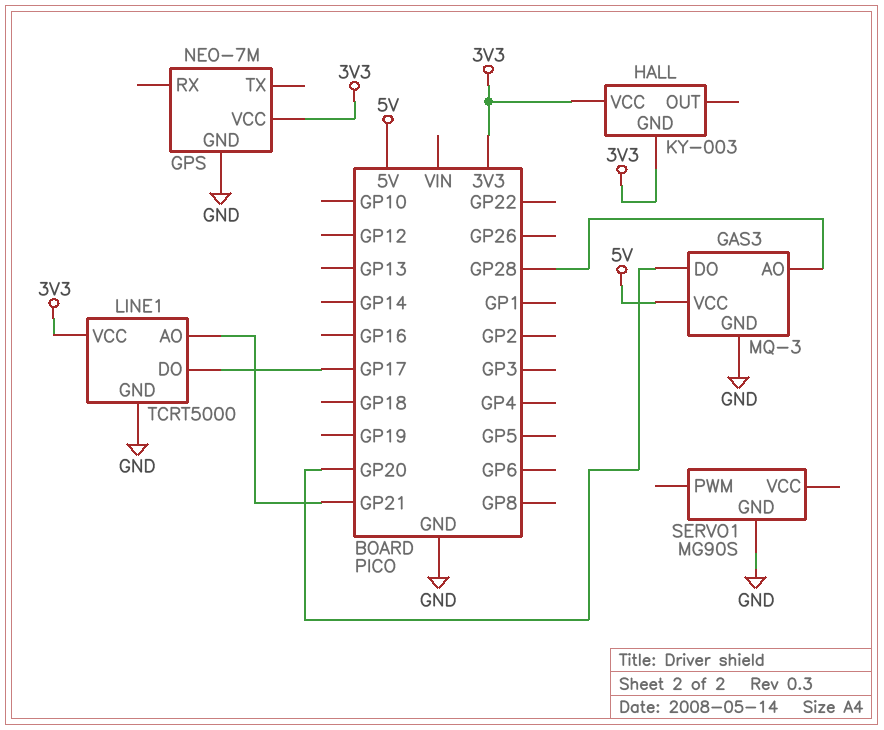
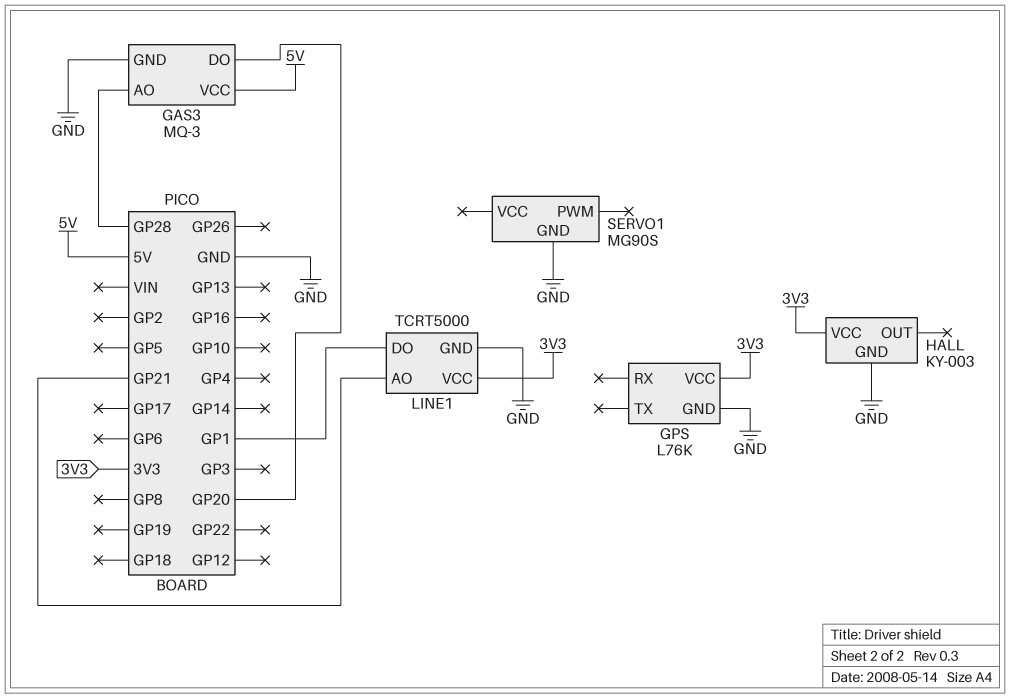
GPS: NEO-7M -> L76K
HALL pin GND: 3V3 -> GND
LINE1 pin DO: GP17 -> GP1

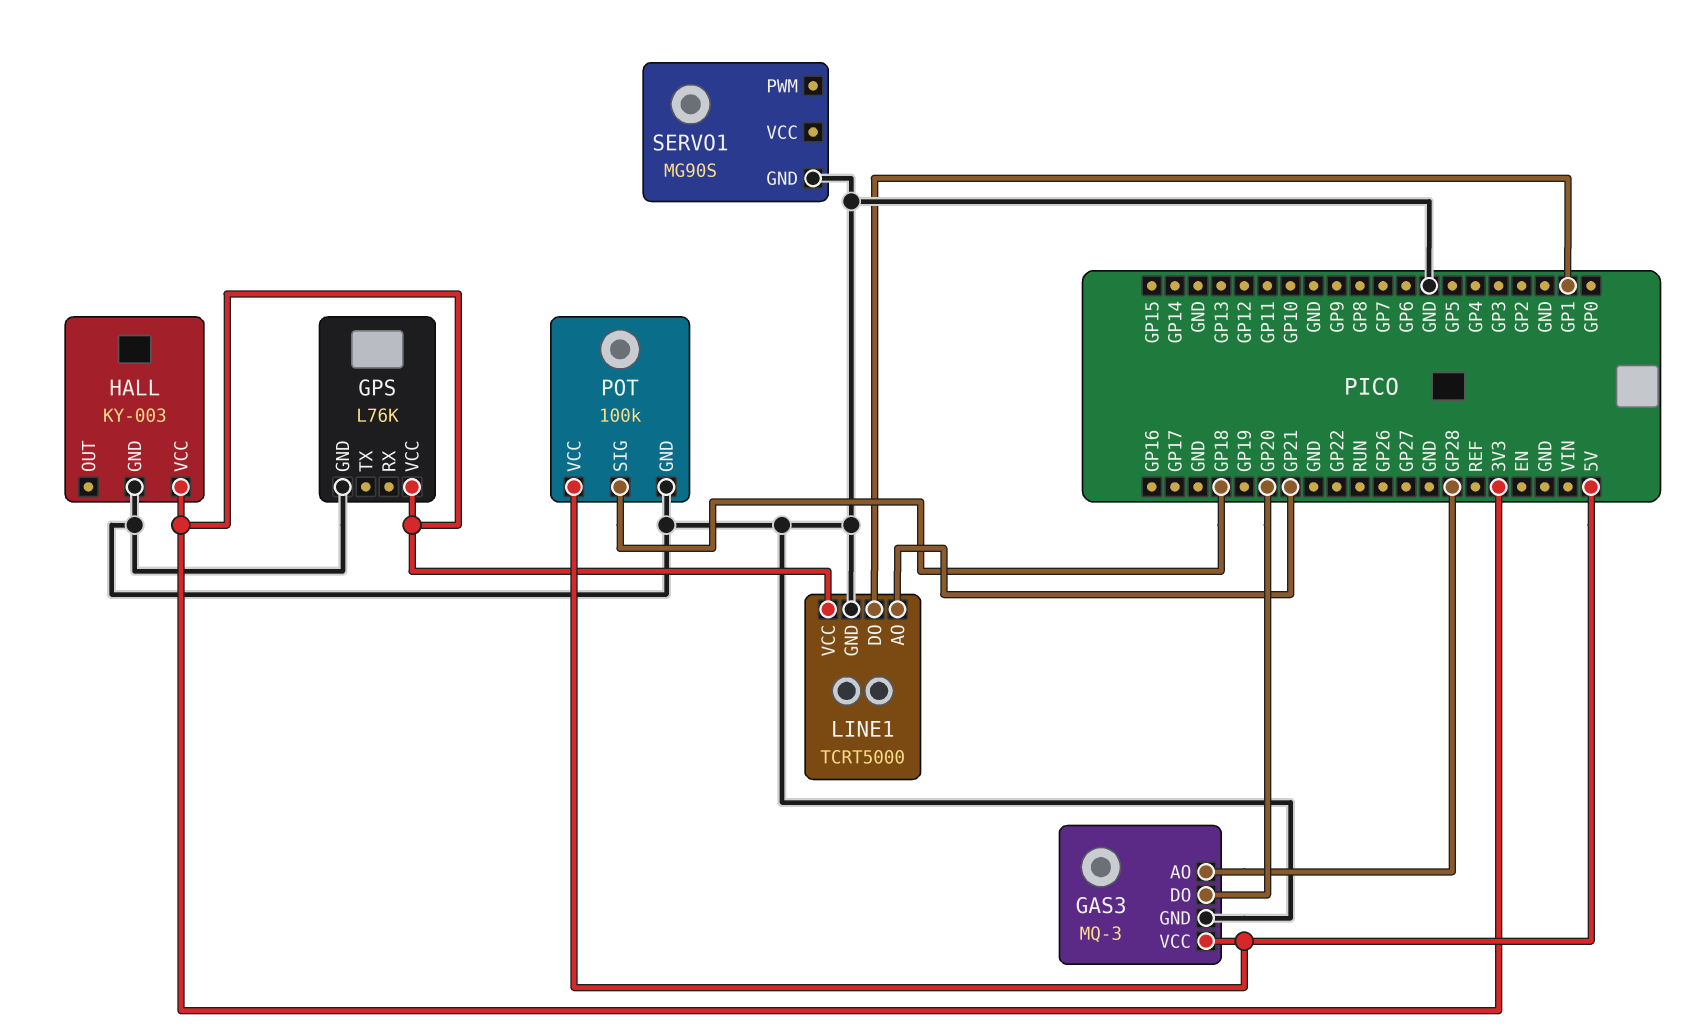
POT: none -> 100k
POT pin GND: none -> GND
POT pin SIG: none -> GP18
POT pin VCC: none -> 5V

